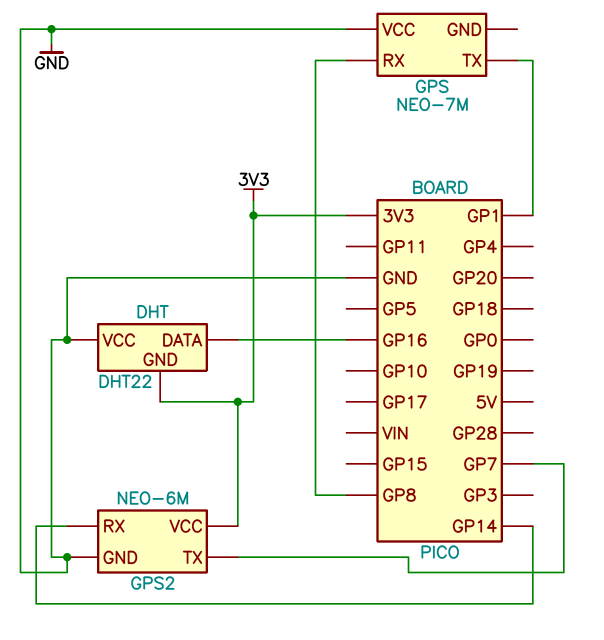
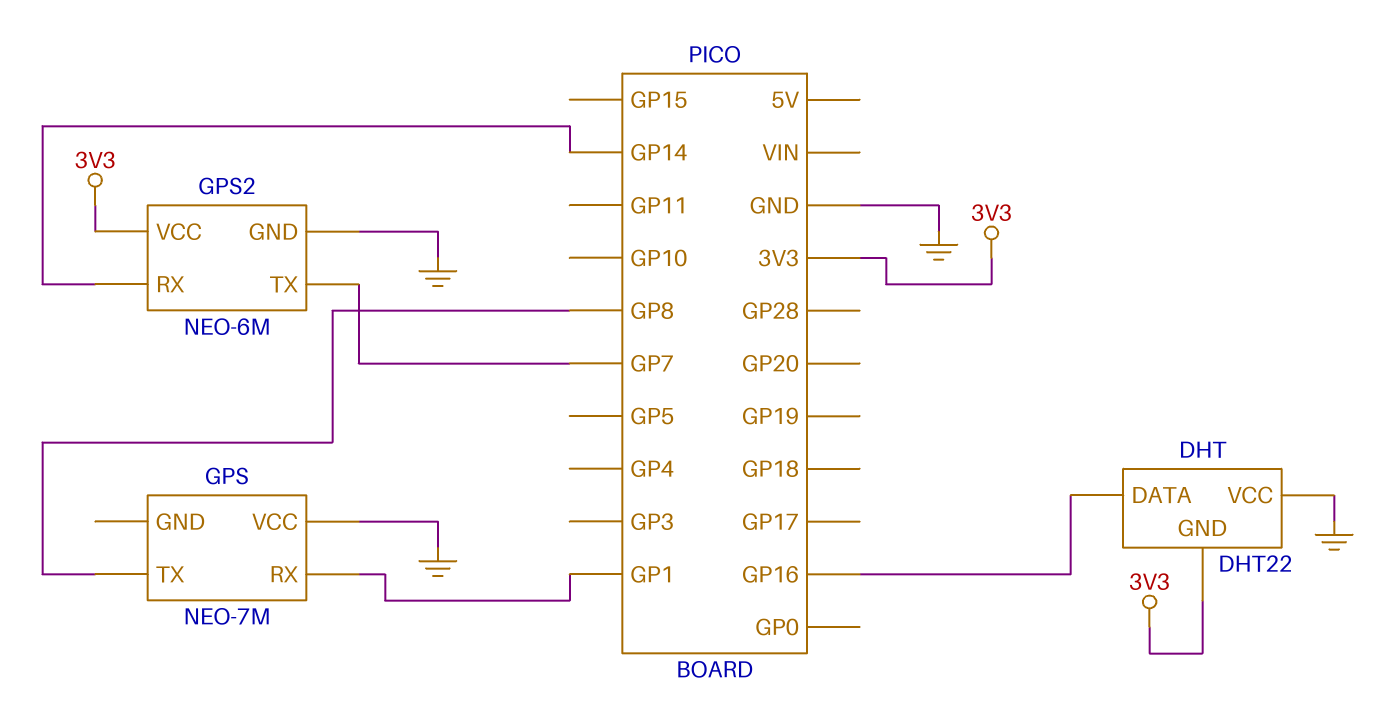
GPS pin RX: GP8 -> GP1
GPS pin TX: GP1 -> GP8

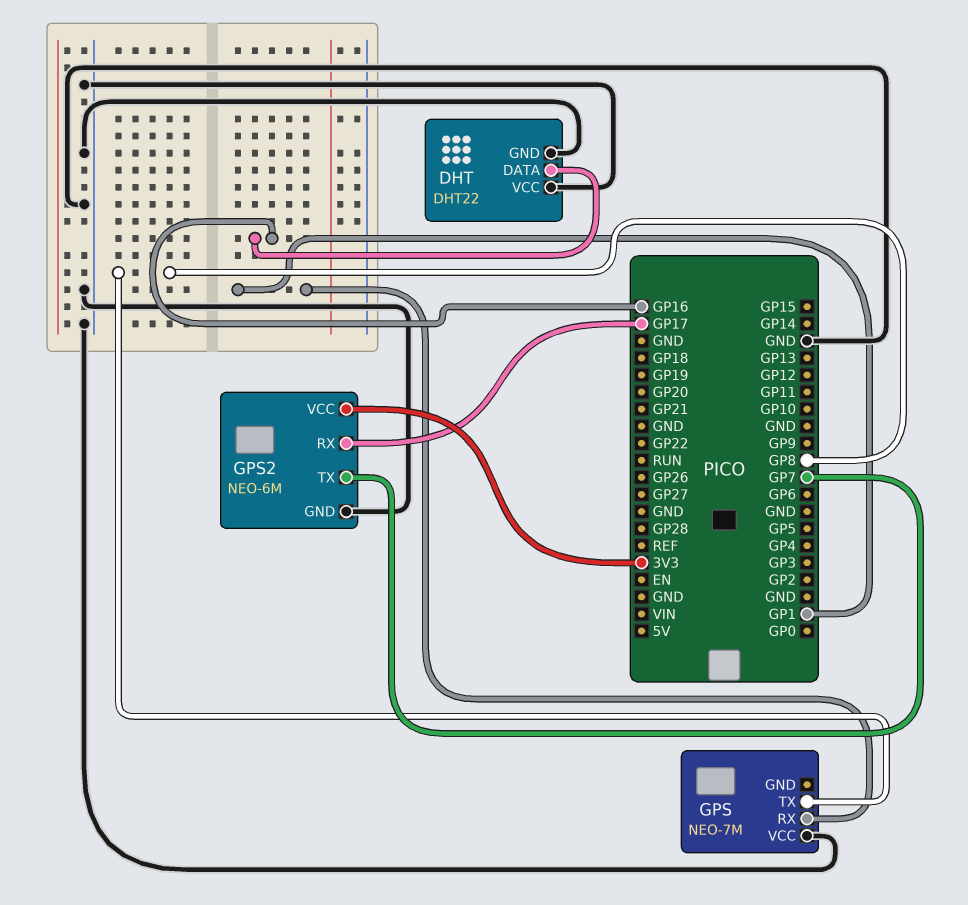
DHT pin GND: 3V3 -> GND
GPS2 pin RX: GP14 -> GP17

